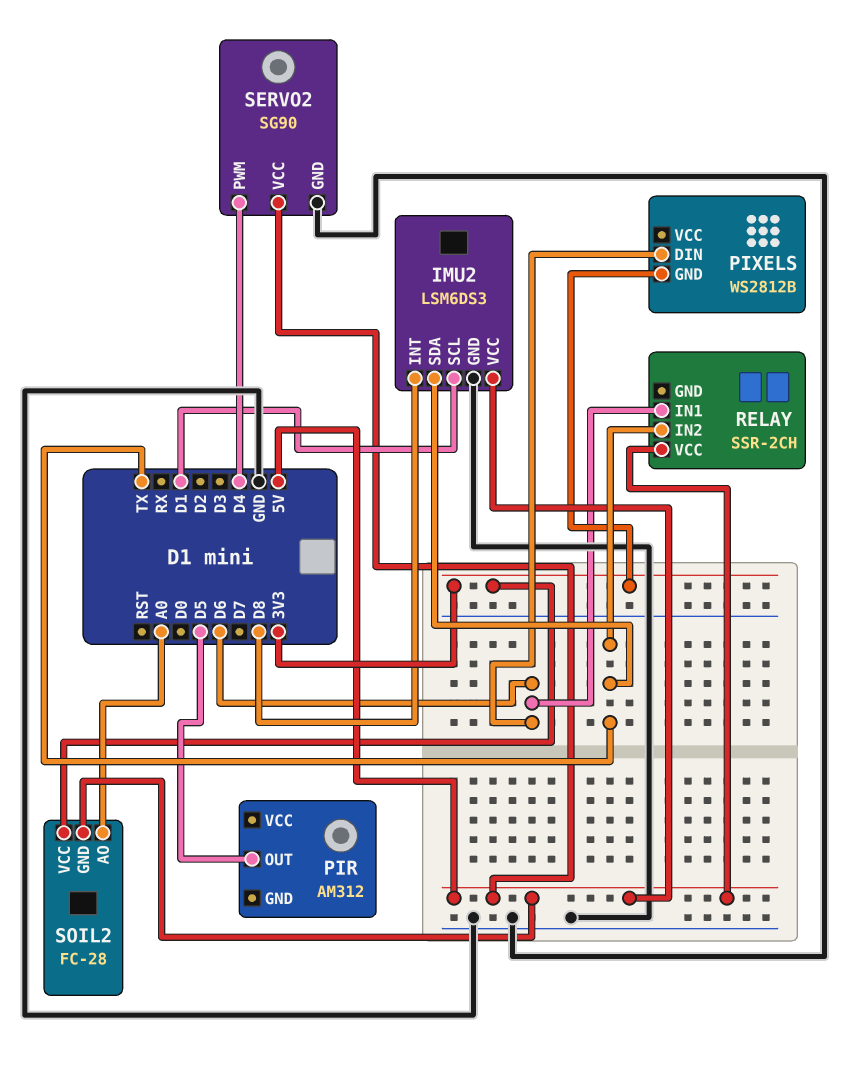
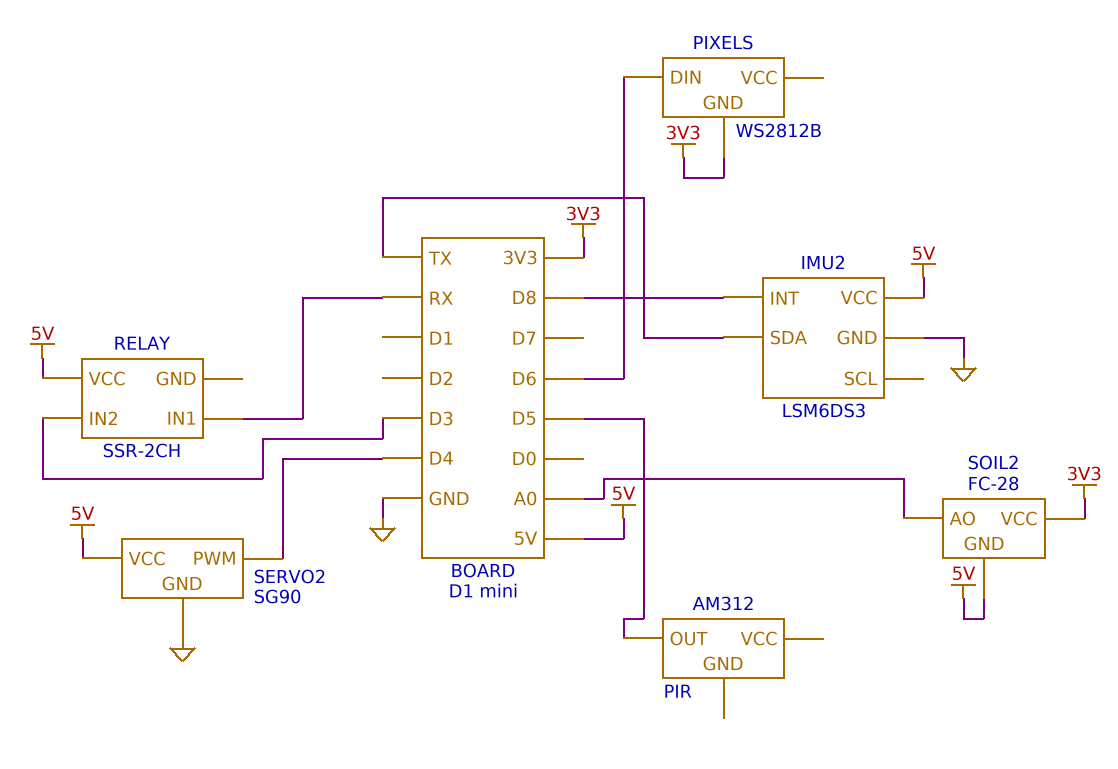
IMU2 pin SCL: D1 -> none
RELAY pin IN1: D6 -> RX
RELAY pin IN2: TX -> D3

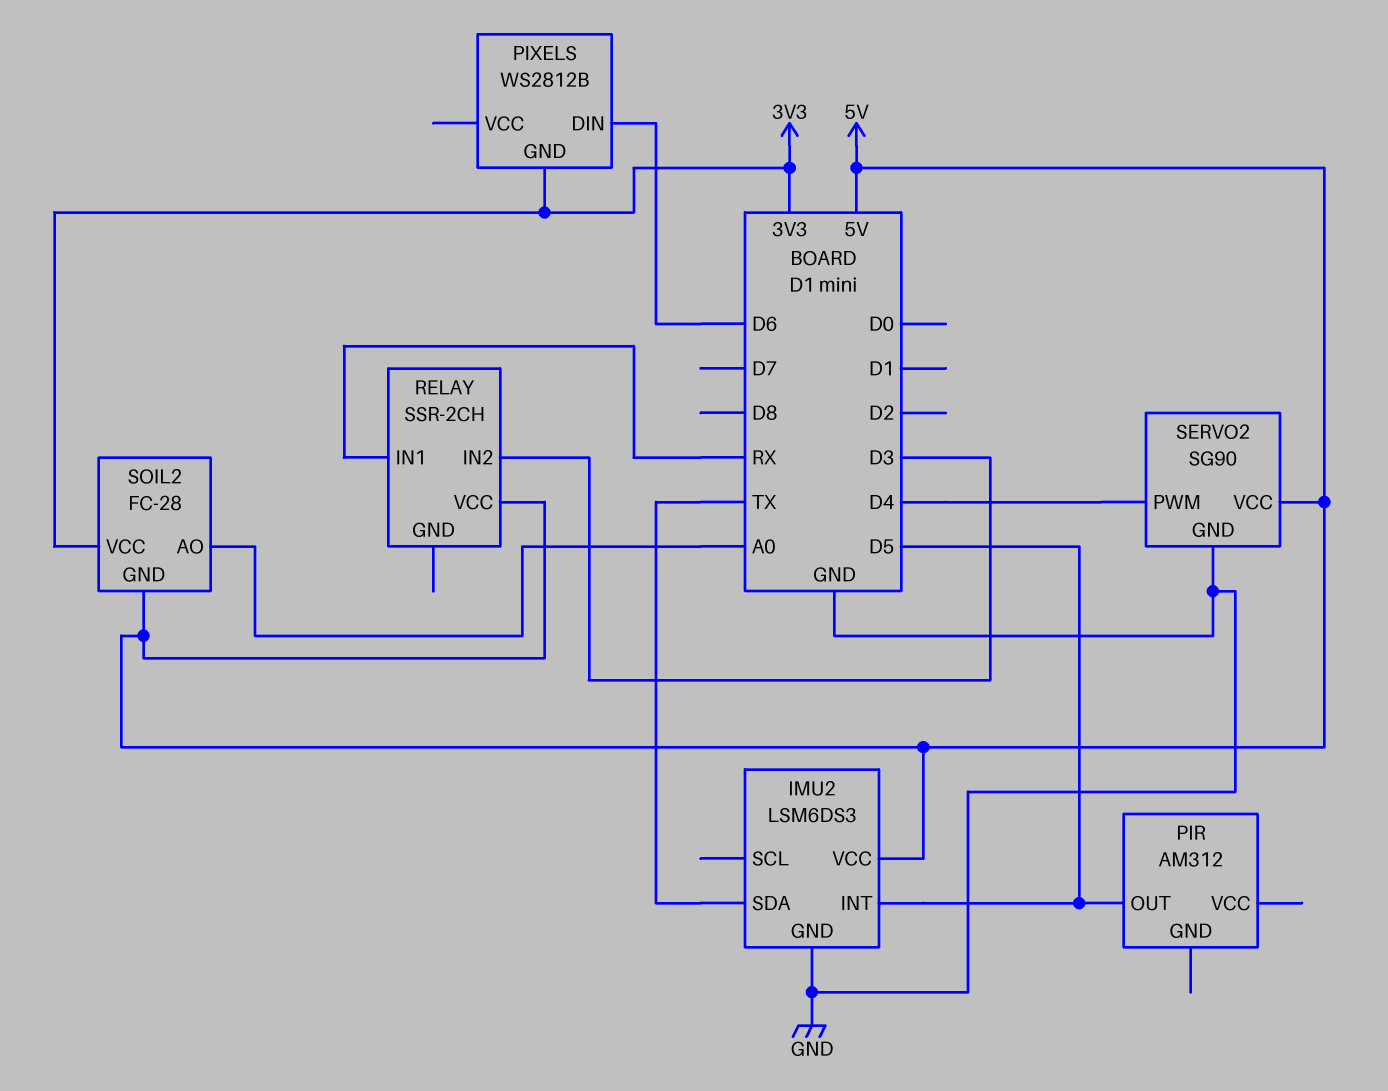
IMU2 pin INT: D8 -> D5

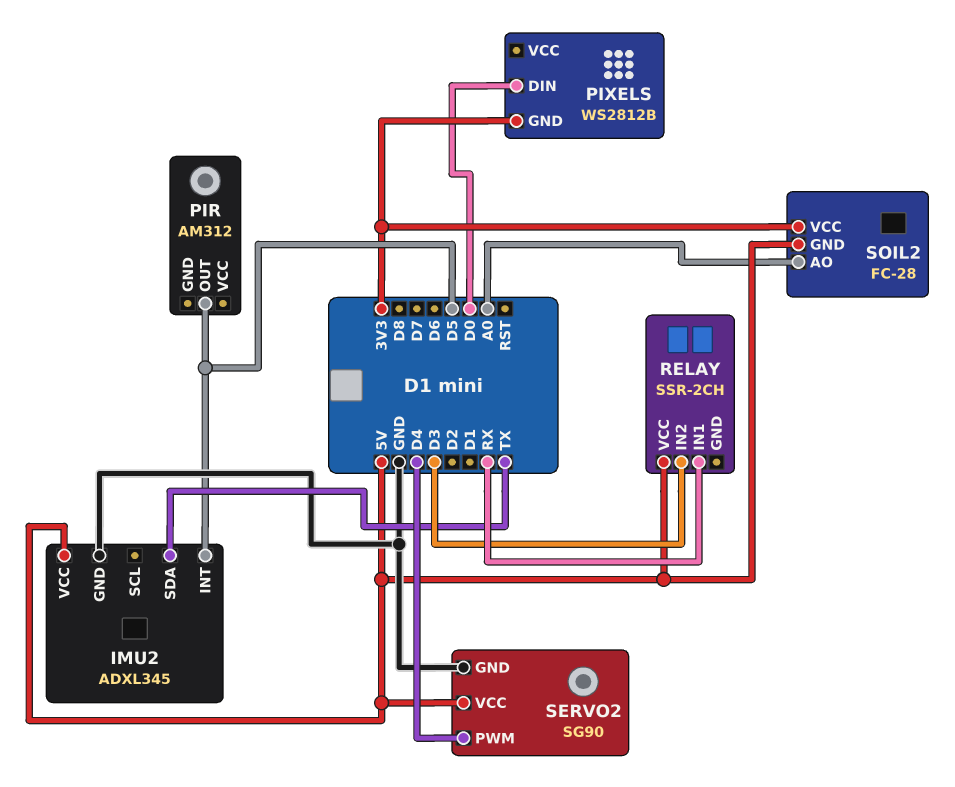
IMU2: LSM6DS3 -> ADXL345
PIXELS pin DIN: D6 -> D0

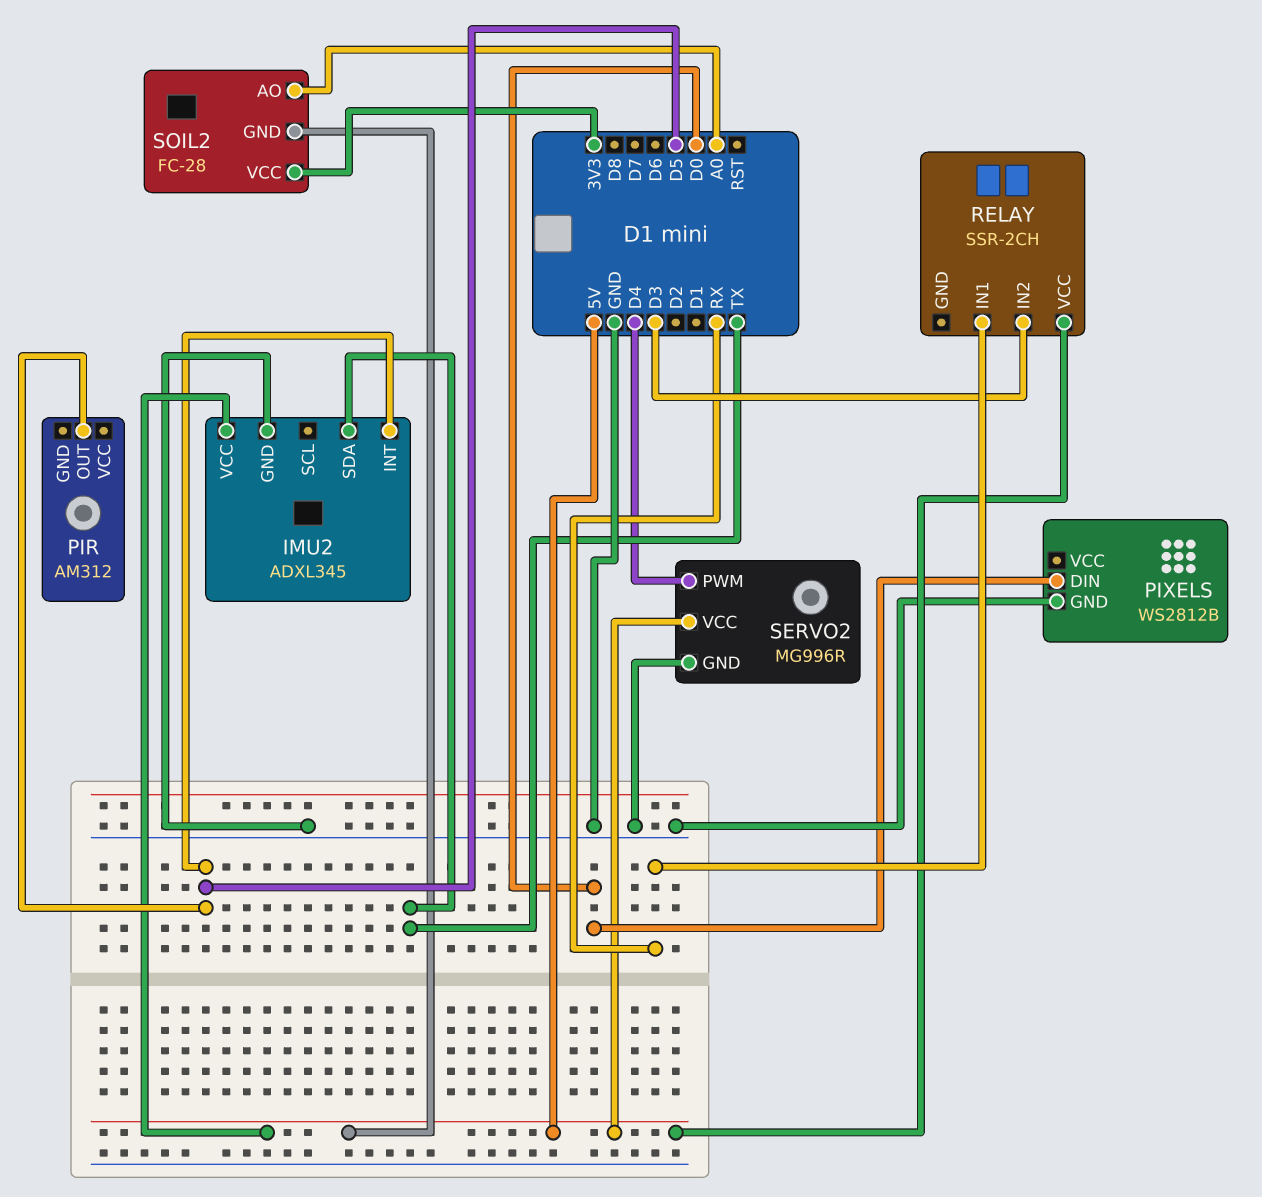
PIXELS pin GND: 3V3 -> GND
SERVO2: SG90 -> MG996R

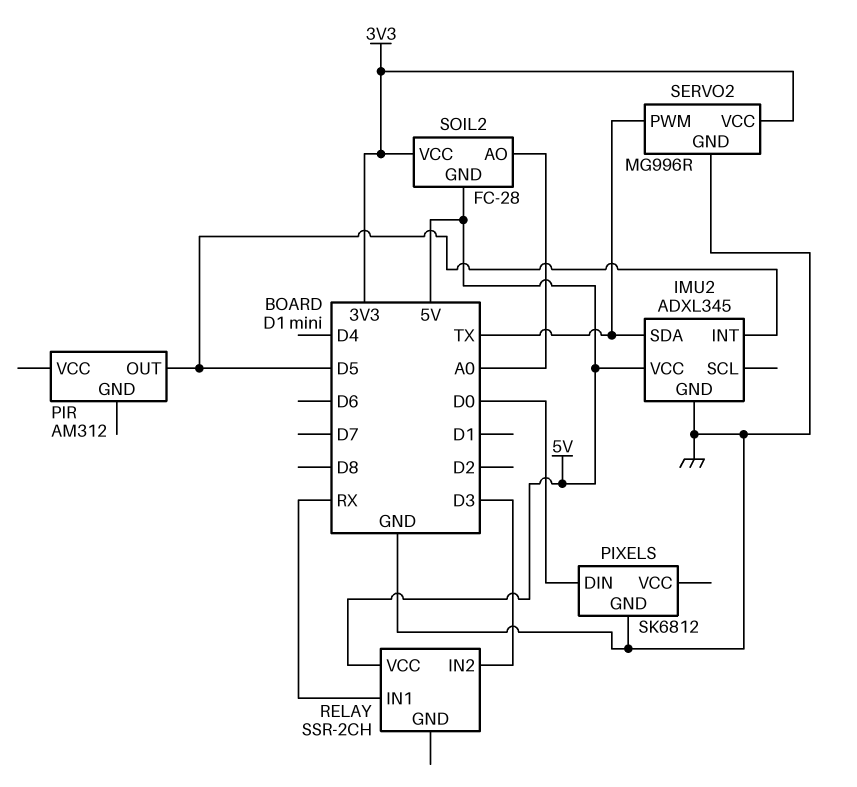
PIXELS: WS2812B -> SK6812
SERVO2 pin PWM: D4 -> TX
SERVO2 pin VCC: 5V -> 3V3

